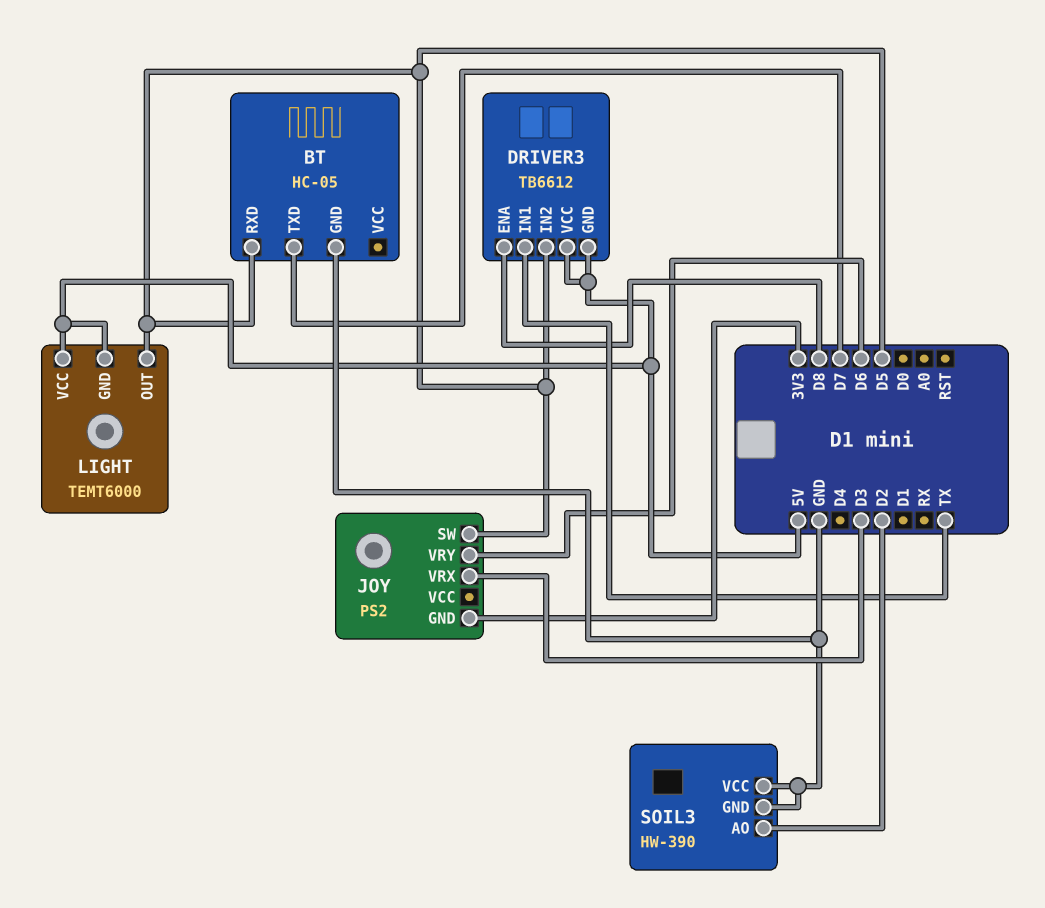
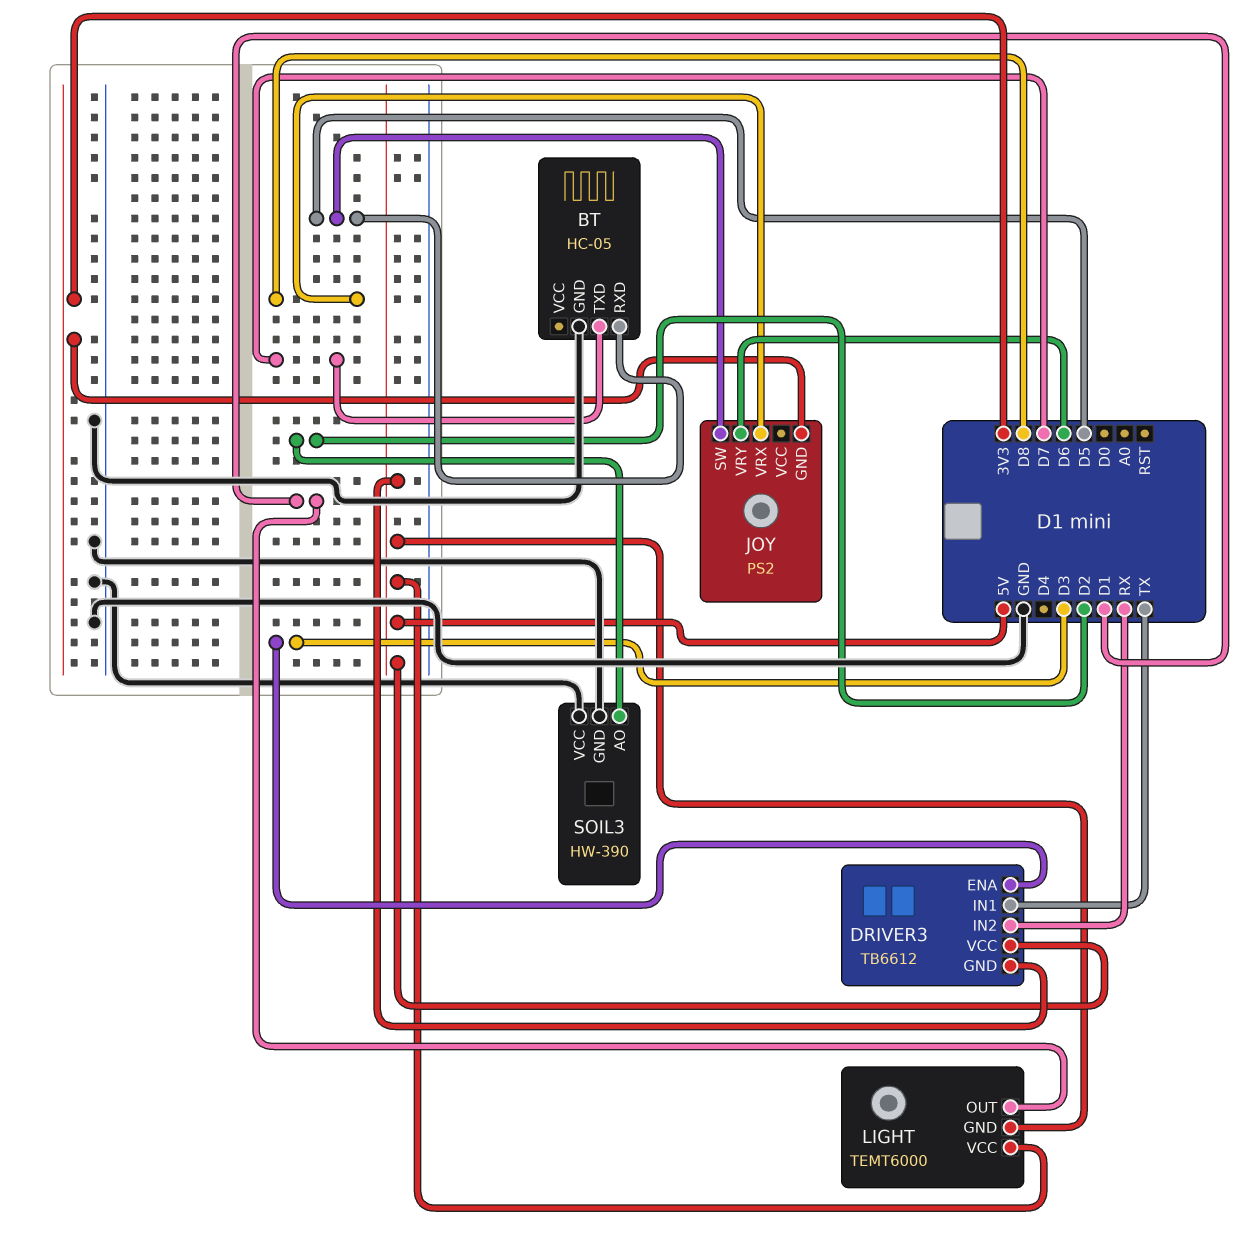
DRIVER3 pin ENA: D8 -> D3
DRIVER3 pin IN2: D5 -> RX
JOY pin VRX: D3 -> D8
LIGHT pin OUT: D5 -> D1

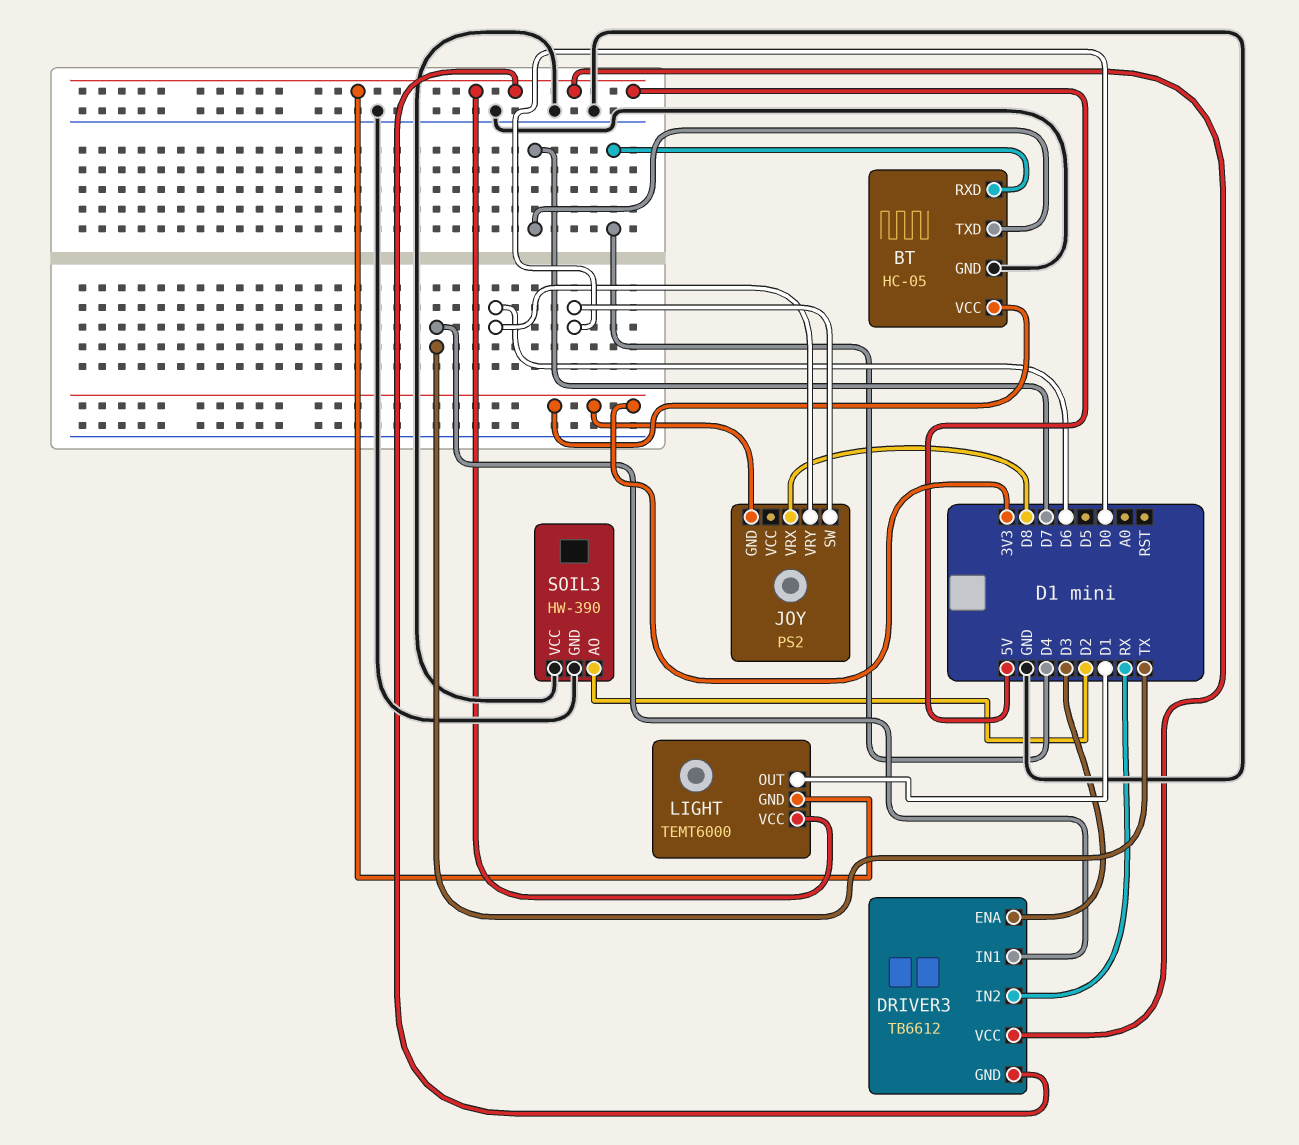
BT pin RXD: D5 -> D4
BT pin VCC: none -> 3V3
JOY pin SW: D5 -> D0

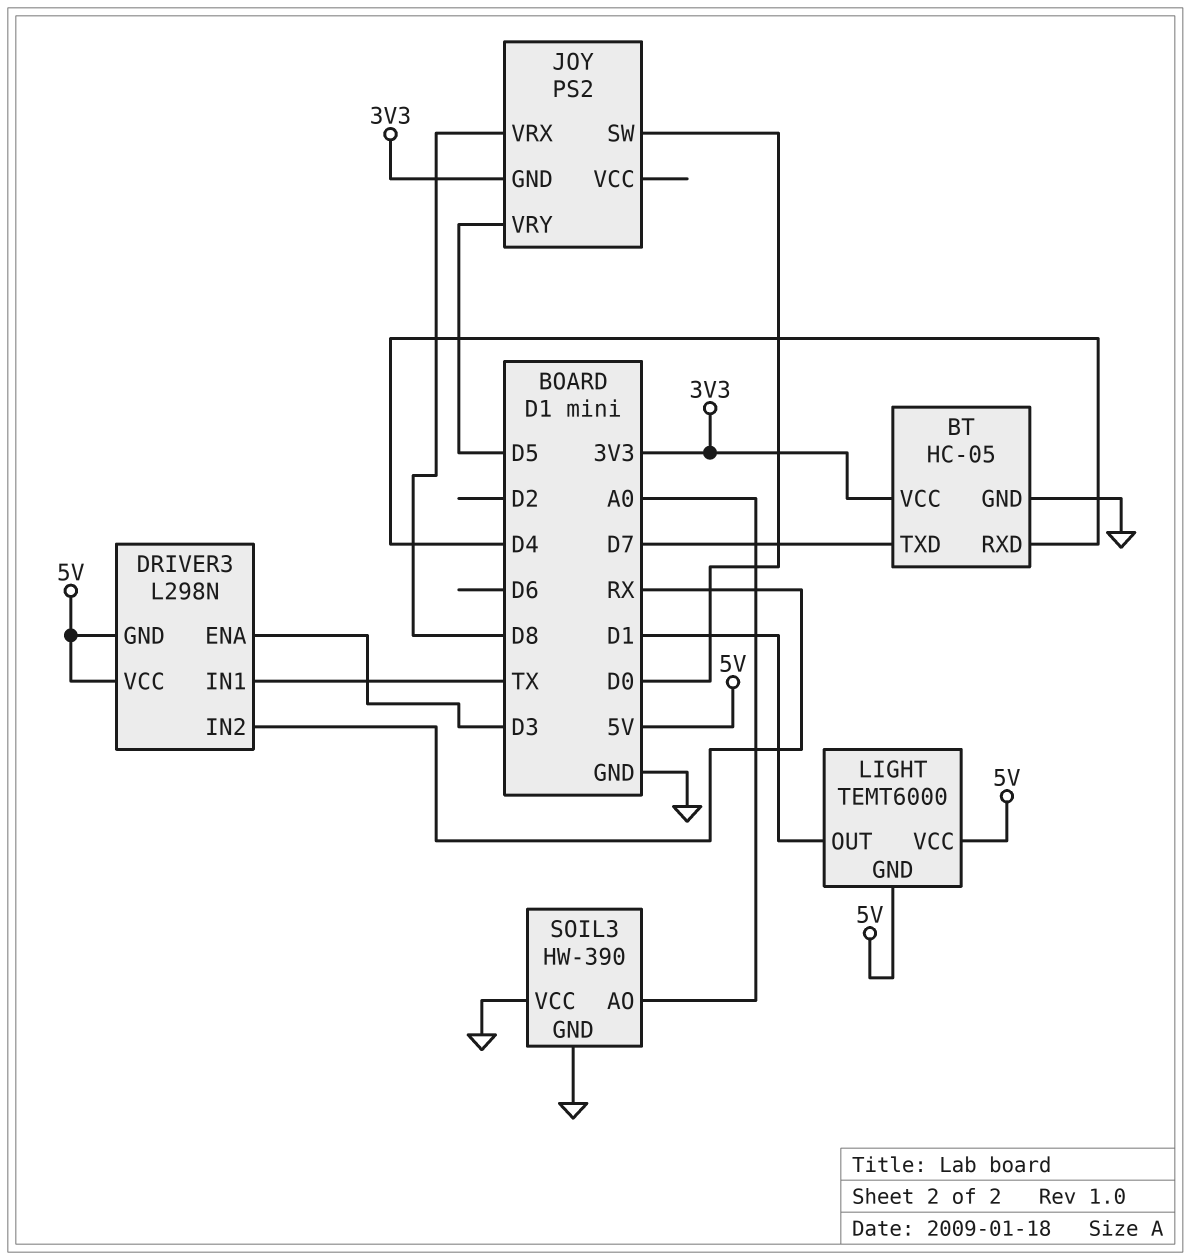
DRIVER3: TB6612 -> L298N
JOY pin VRY: D6 -> D5
SOIL3 pin AO: D2 -> A0

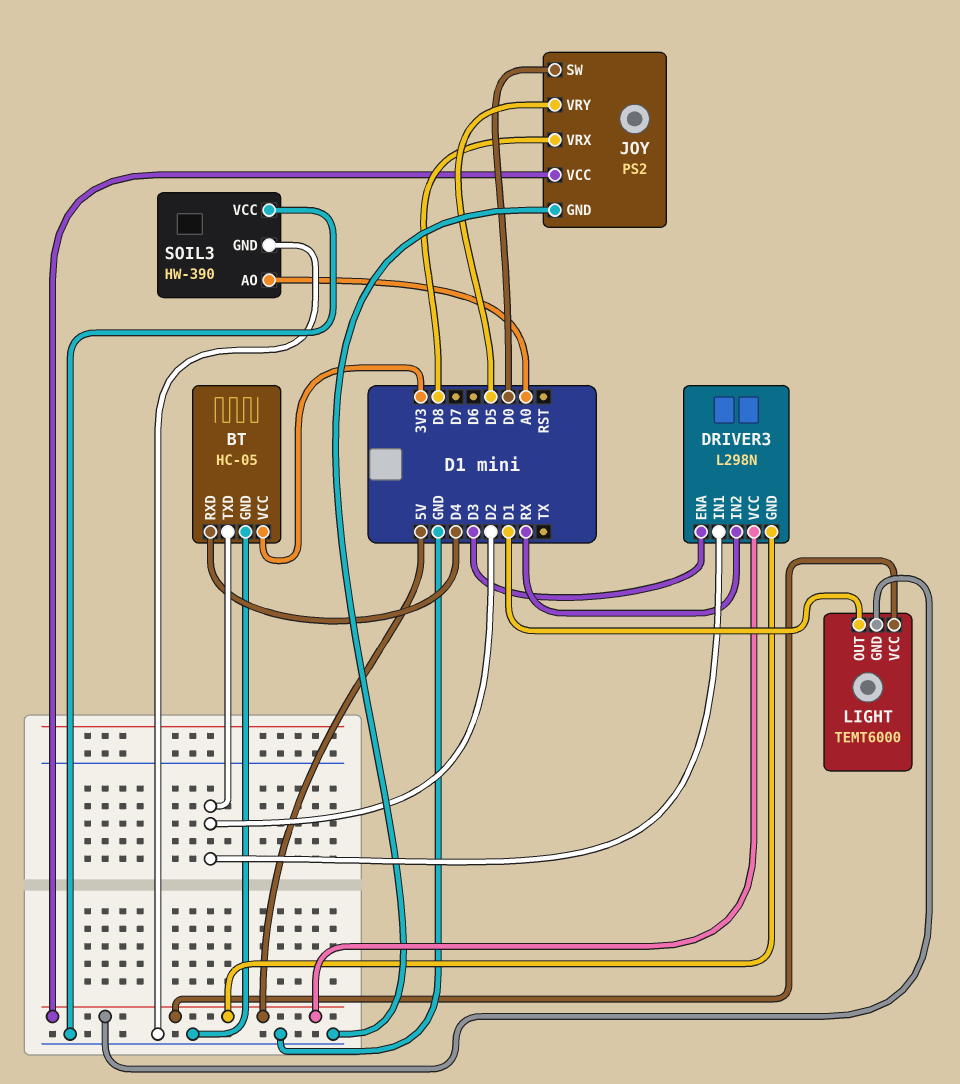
BT pin TXD: D7 -> D2
DRIVER3 pin IN1: TX -> D2
JOY pin GND: 3V3 -> GND
JOY pin VCC: none -> 5V

